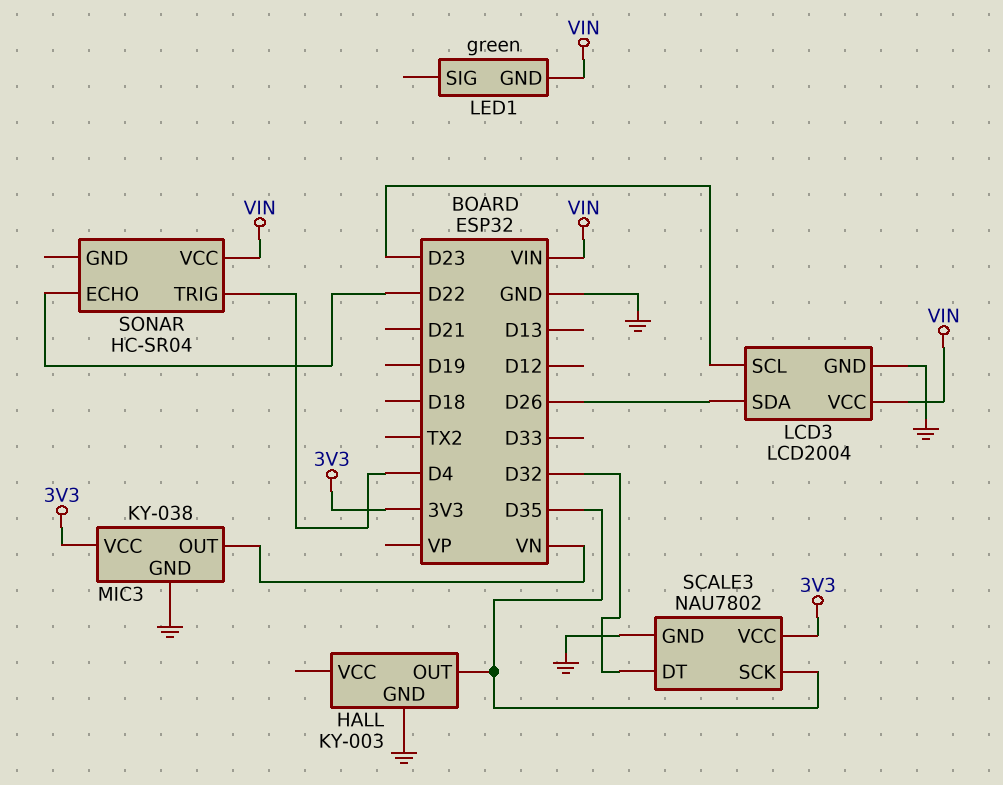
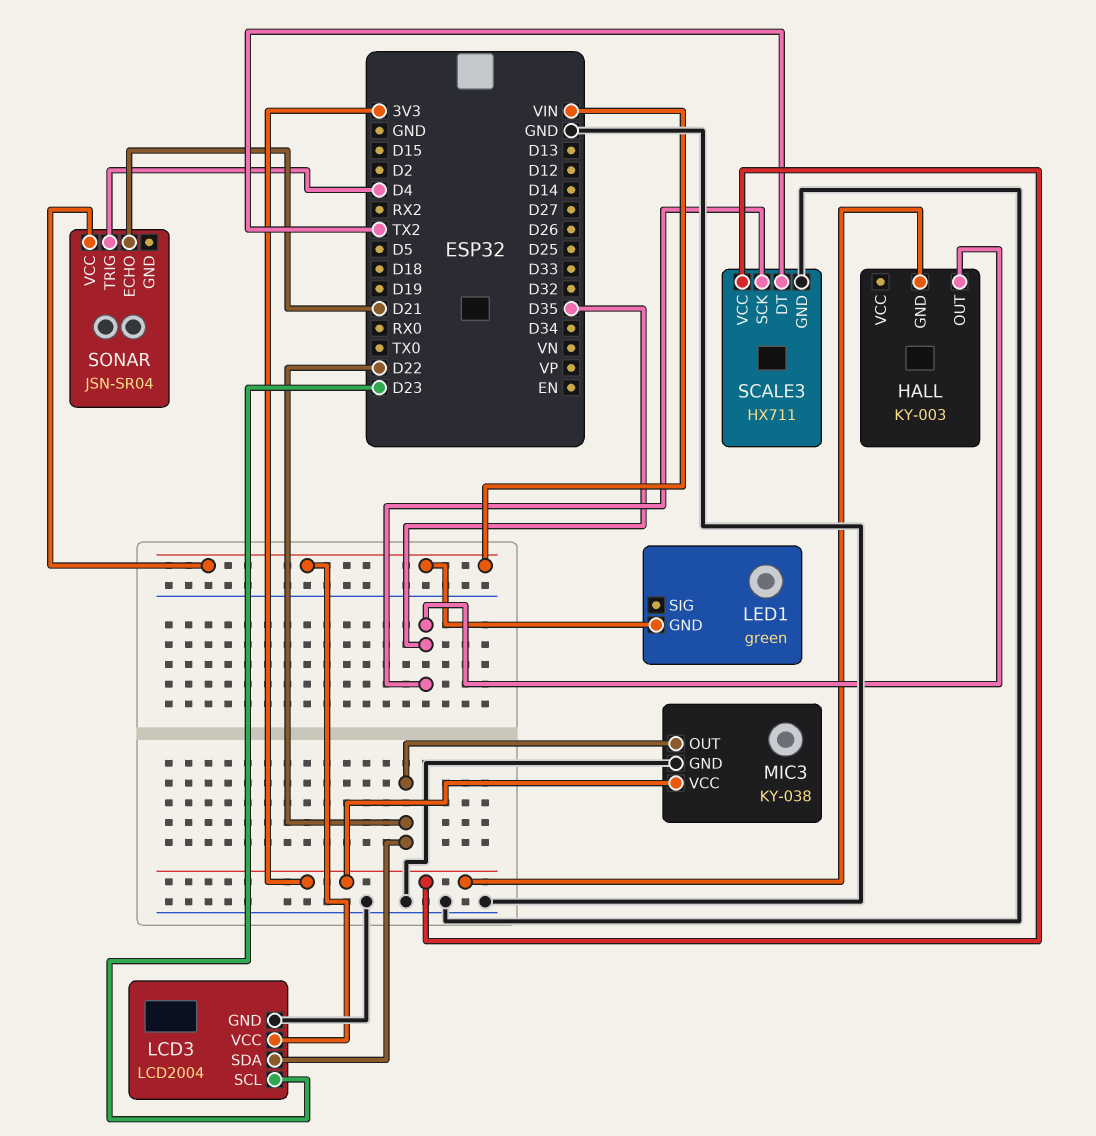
HALL pin GND: GND -> 3V3
LCD3 pin SDA: D26 -> D22
MIC3 pin OUT: VN -> D22
SCALE3: NAU7802 -> HX711
SCALE3 pin DT: D32 -> TX2
SONAR: HC-SR04 -> JSN-SR04
SONAR pin ECHO: D22 -> D21

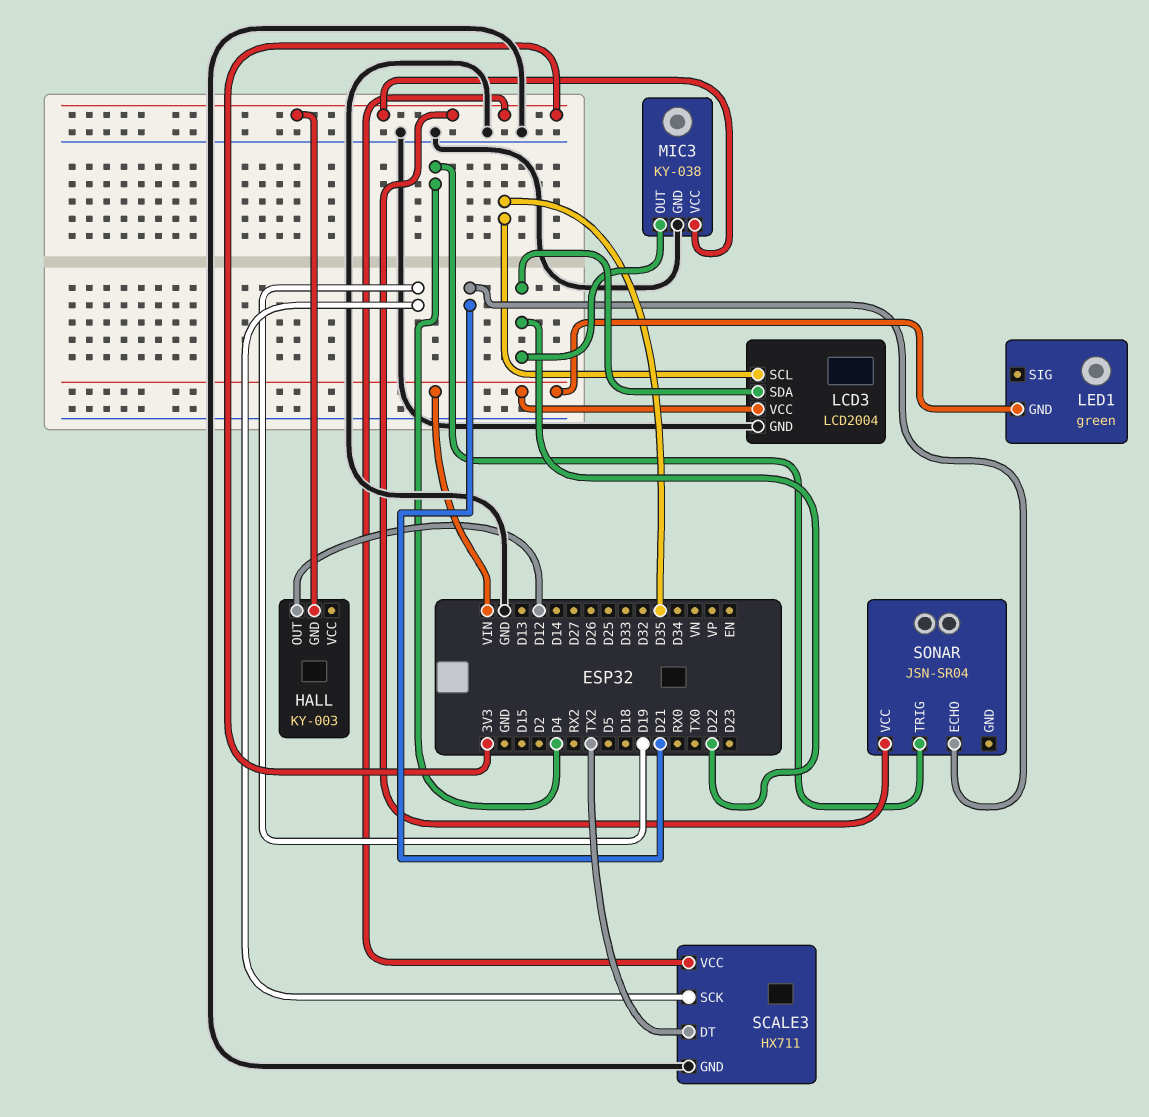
HALL pin OUT: D35 -> D12
LCD3 pin SCL: D23 -> D35
SCALE3 pin SCK: D35 -> D19
SONAR pin VCC: VIN -> 3V3

